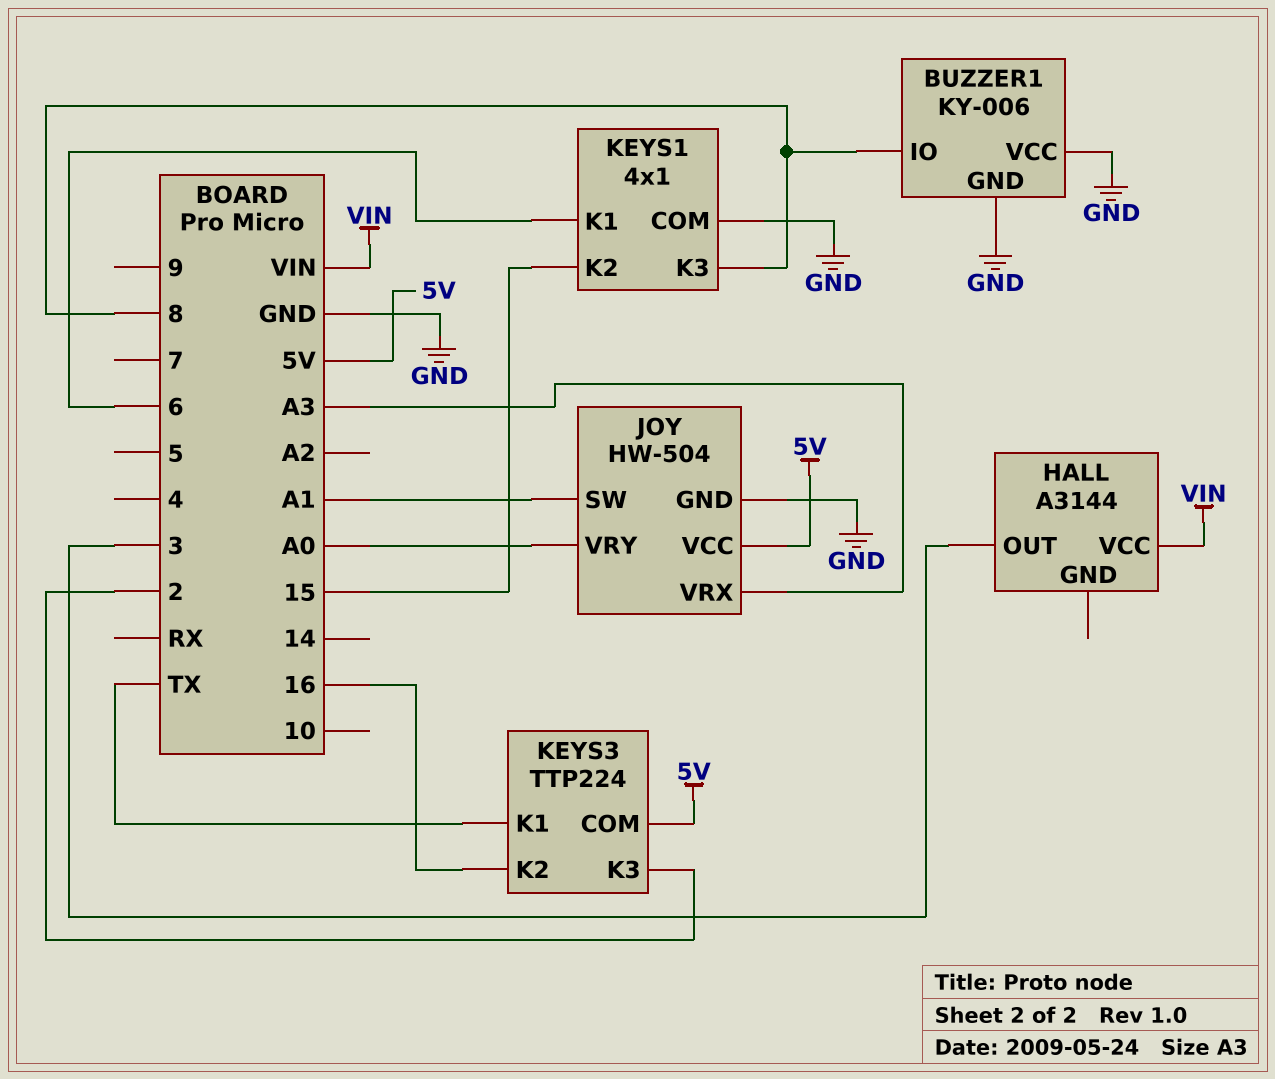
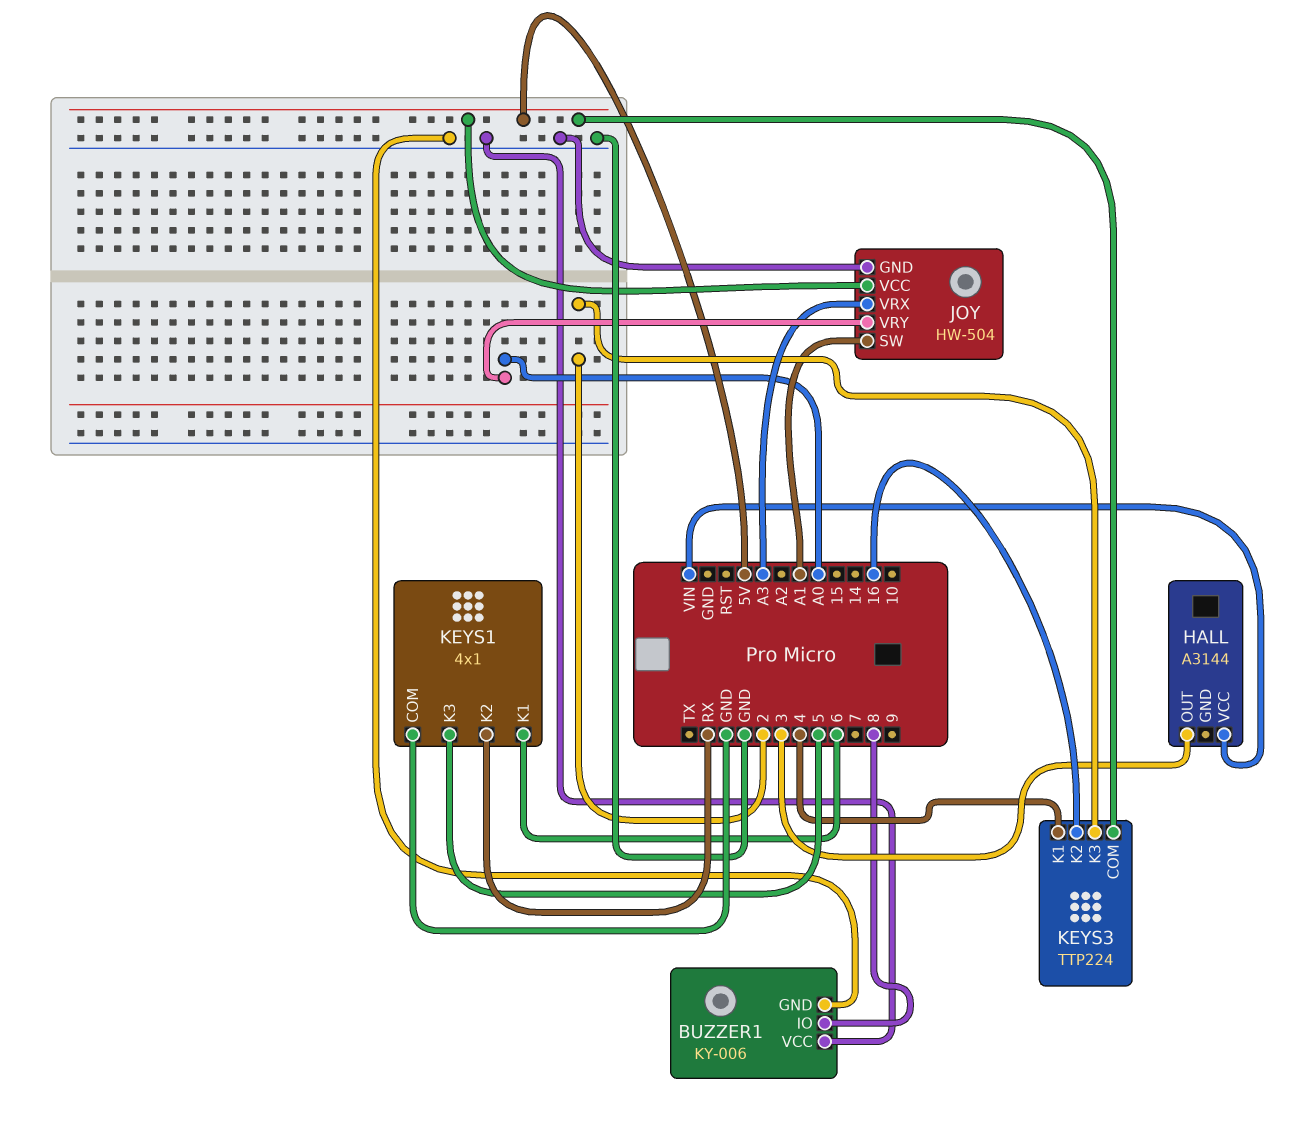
KEYS1 pin K2: 15 -> RX
KEYS1 pin K3: 8 -> 5
KEYS3 pin K1: TX -> 4

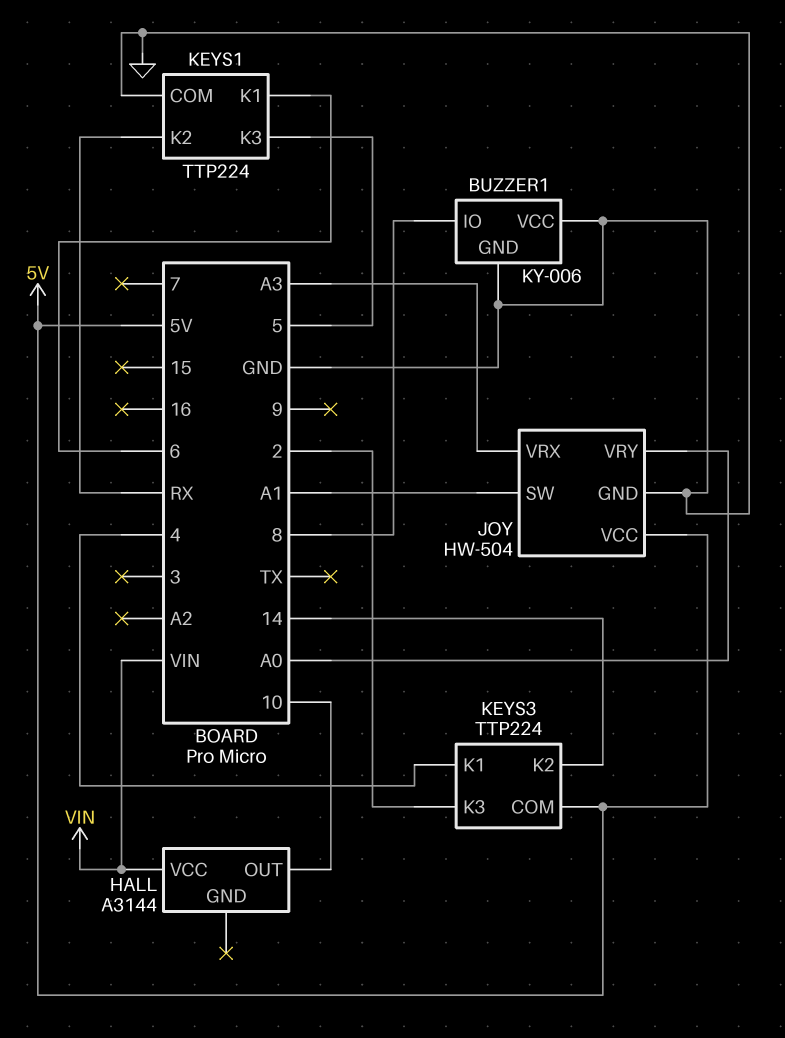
HALL pin OUT: 3 -> 10
KEYS1: 4x1 -> TTP224
KEYS3 pin K2: 16 -> 14

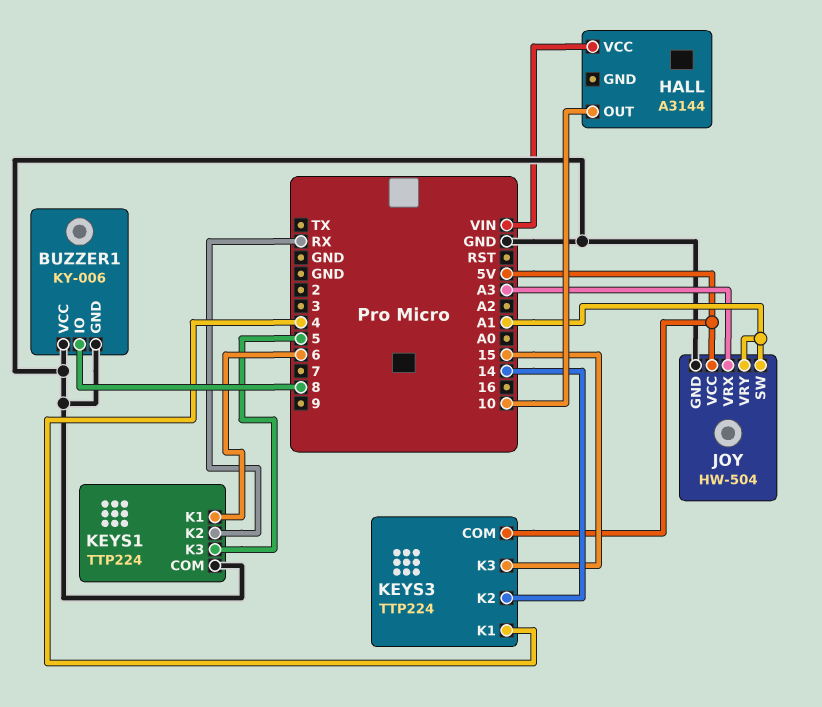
JOY pin VRY: A0 -> A1
KEYS3 pin K3: 2 -> 15

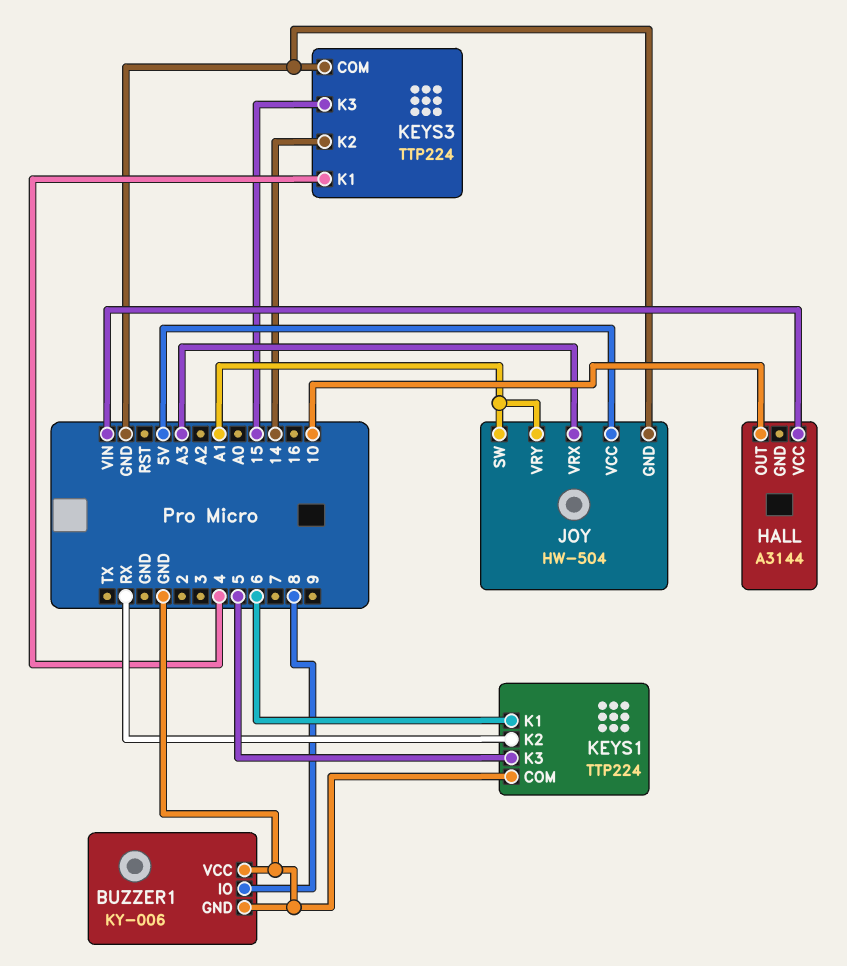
KEYS3 pin COM: 5V -> GND

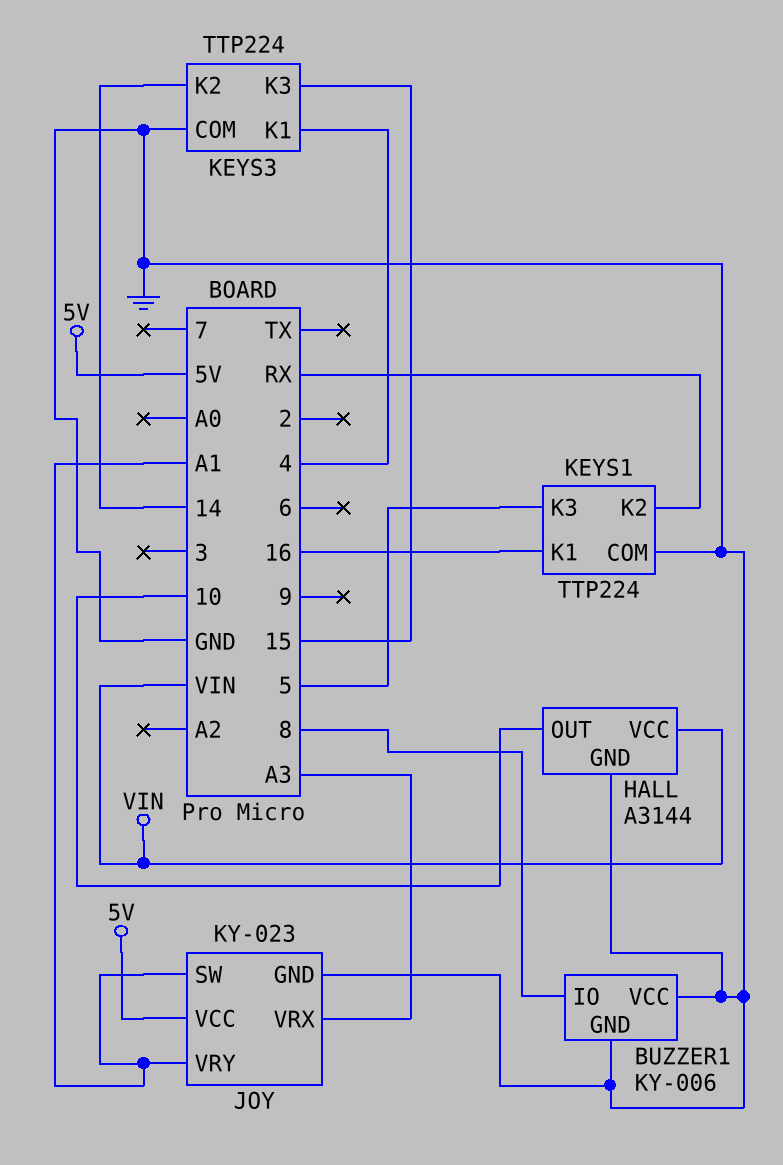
HALL pin GND: none -> GND
JOY: HW-504 -> KY-023
KEYS1 pin K1: 6 -> 16

